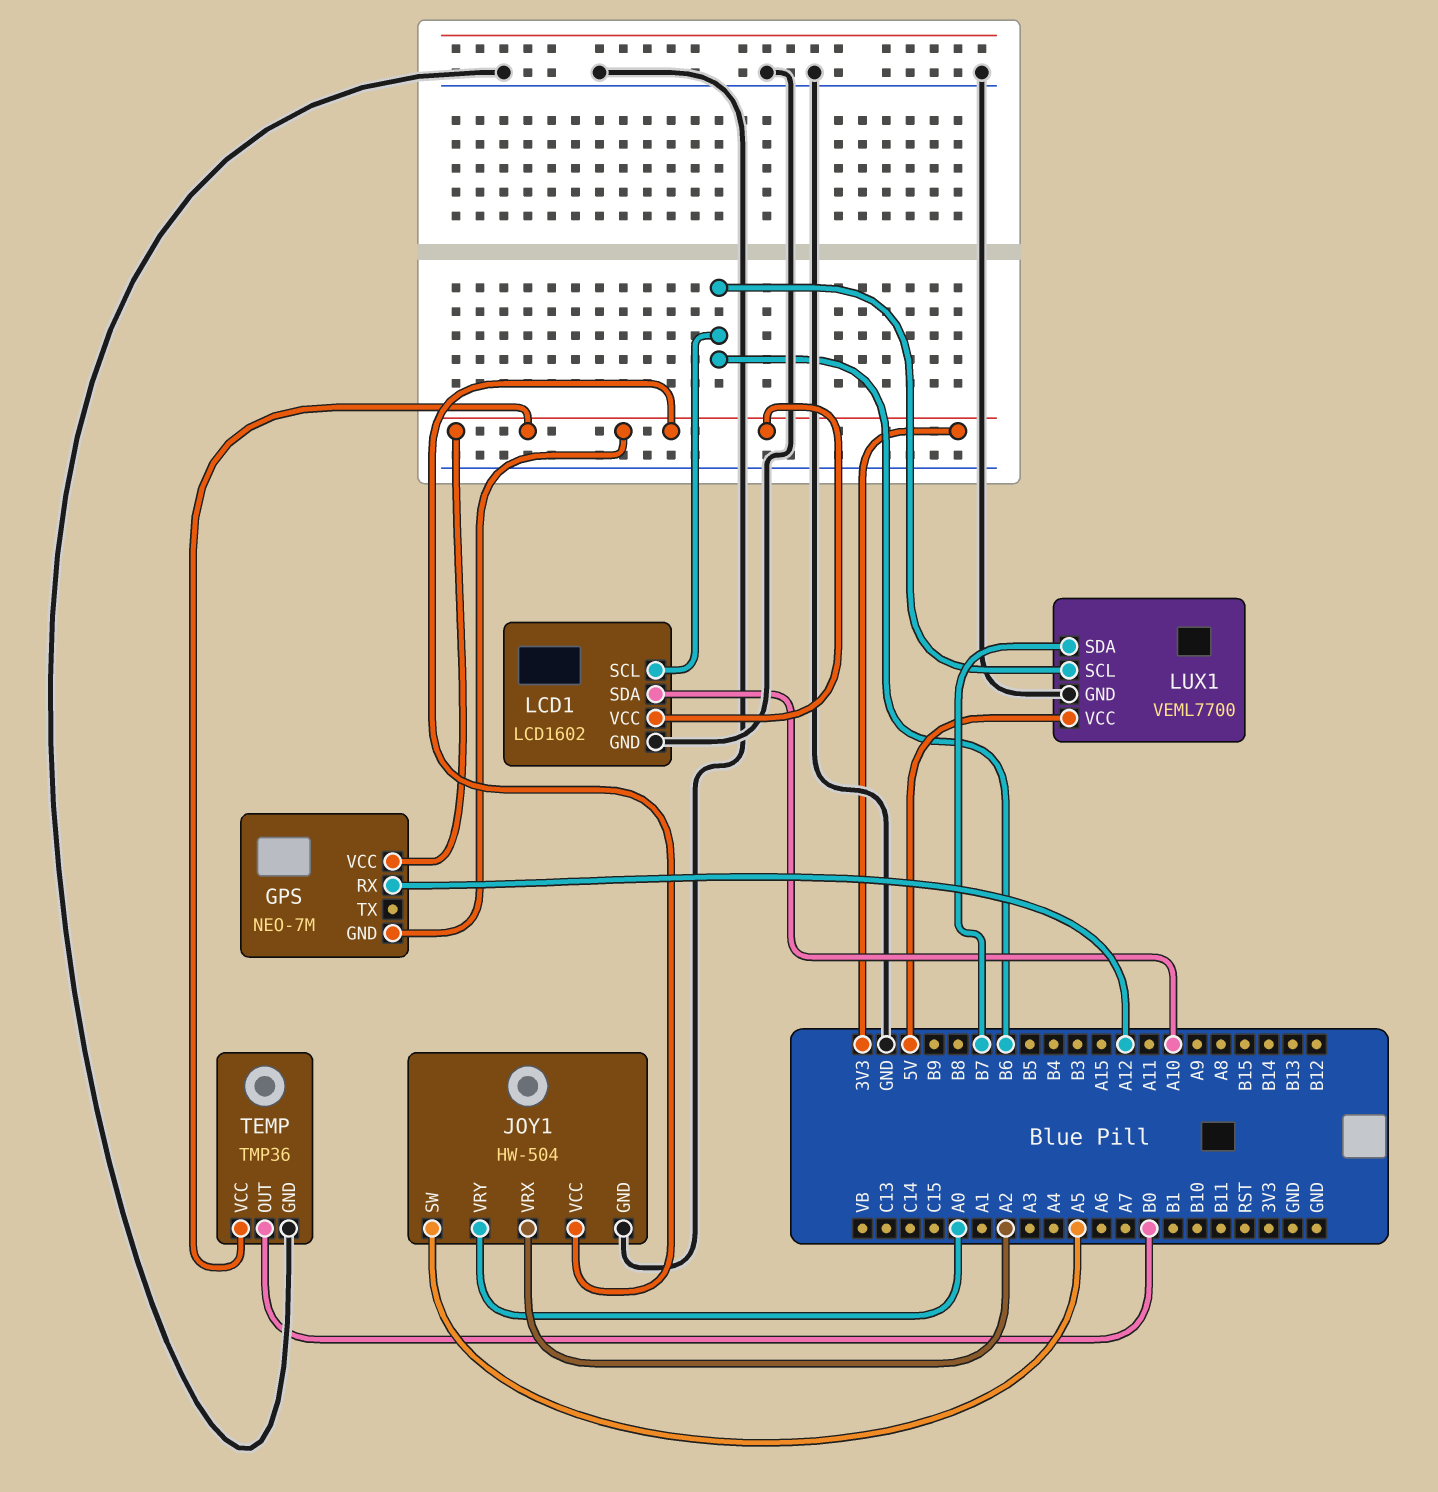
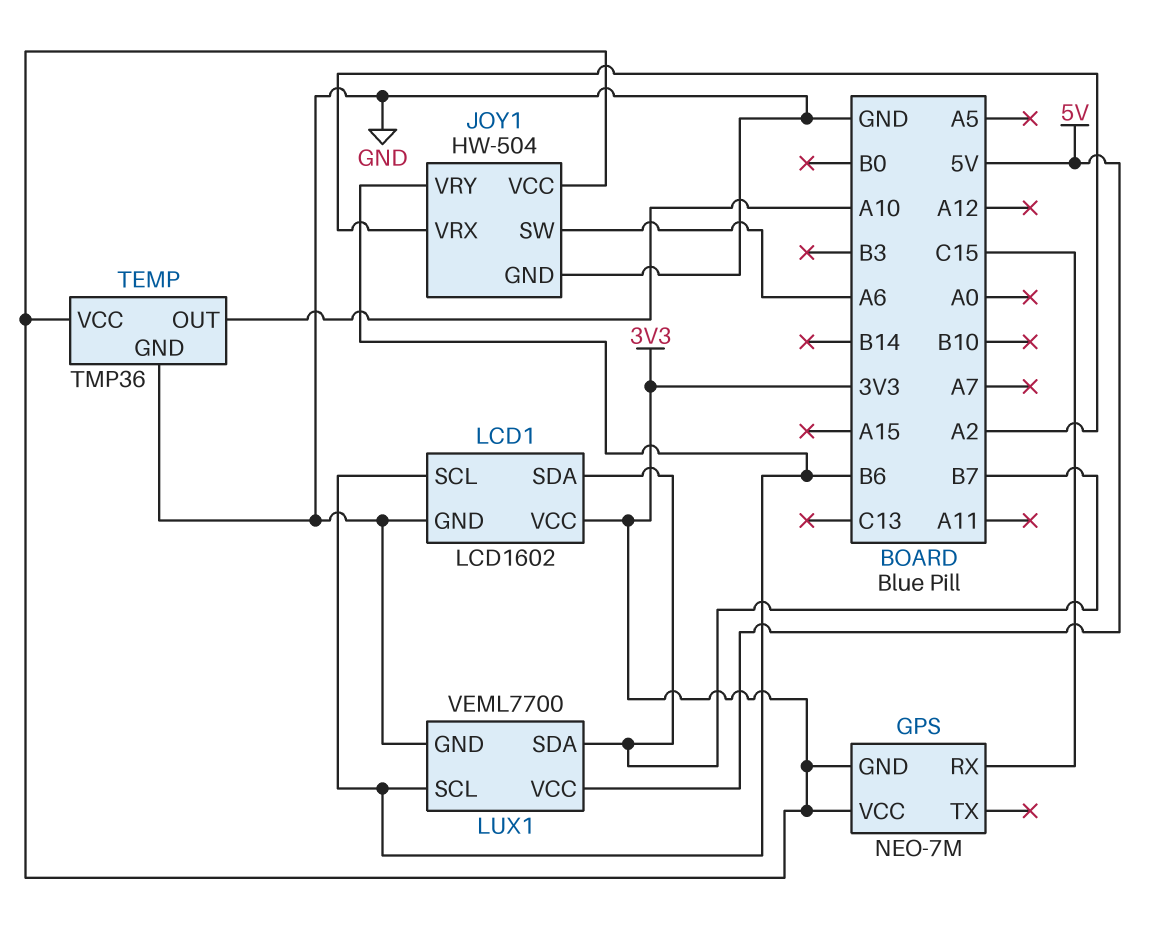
GPS pin RX: A12 -> C15
JOY1 pin SW: A5 -> A6
JOY1 pin VRY: A0 -> B6
LCD1 pin SDA: A10 -> B7
TEMP pin OUT: B0 -> A10

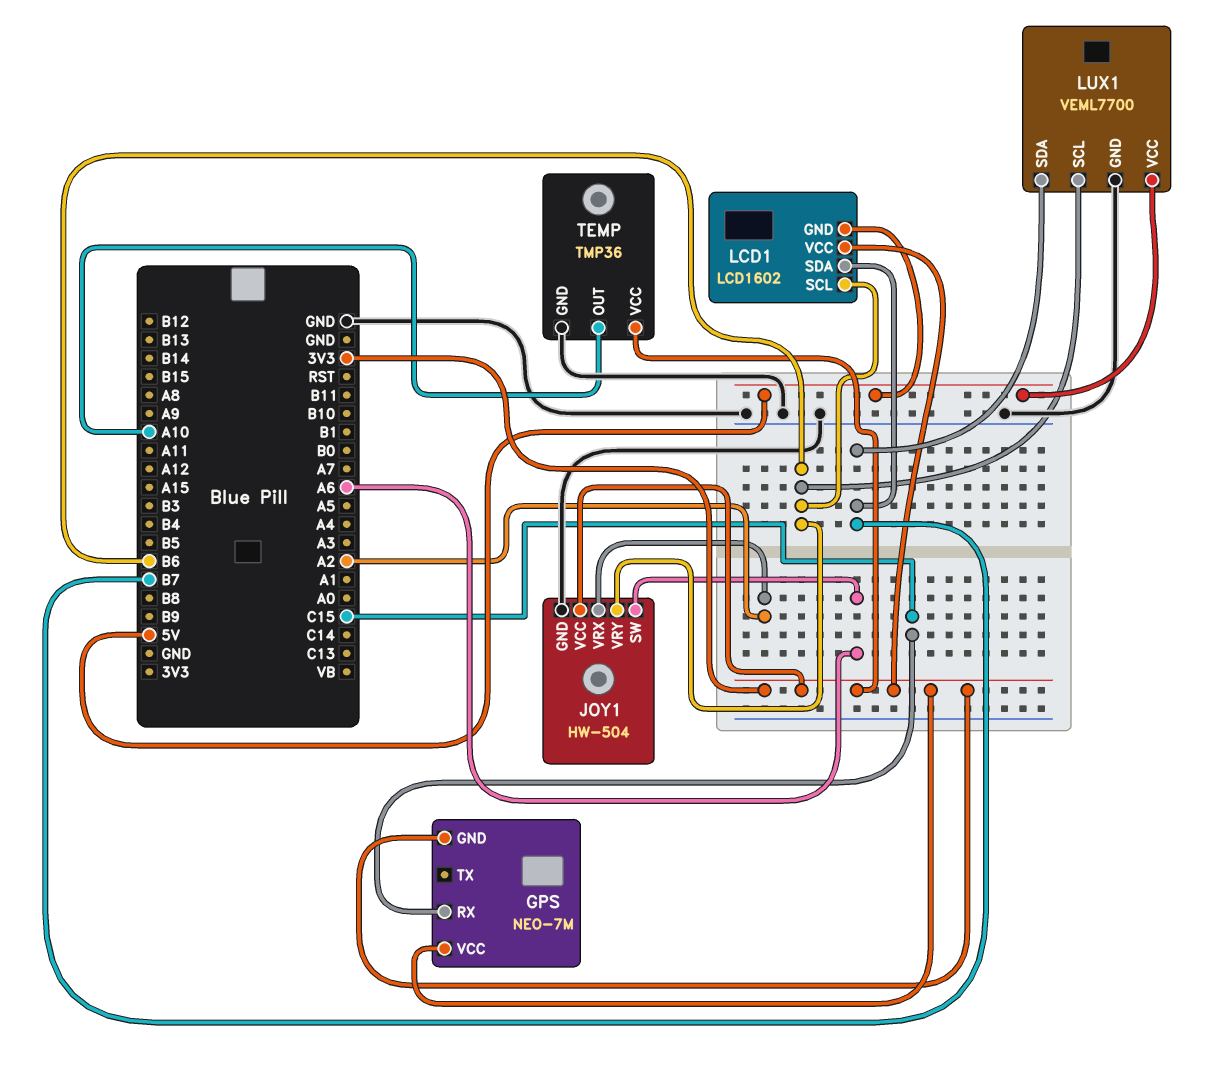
LCD1 pin GND: GND -> 5V

